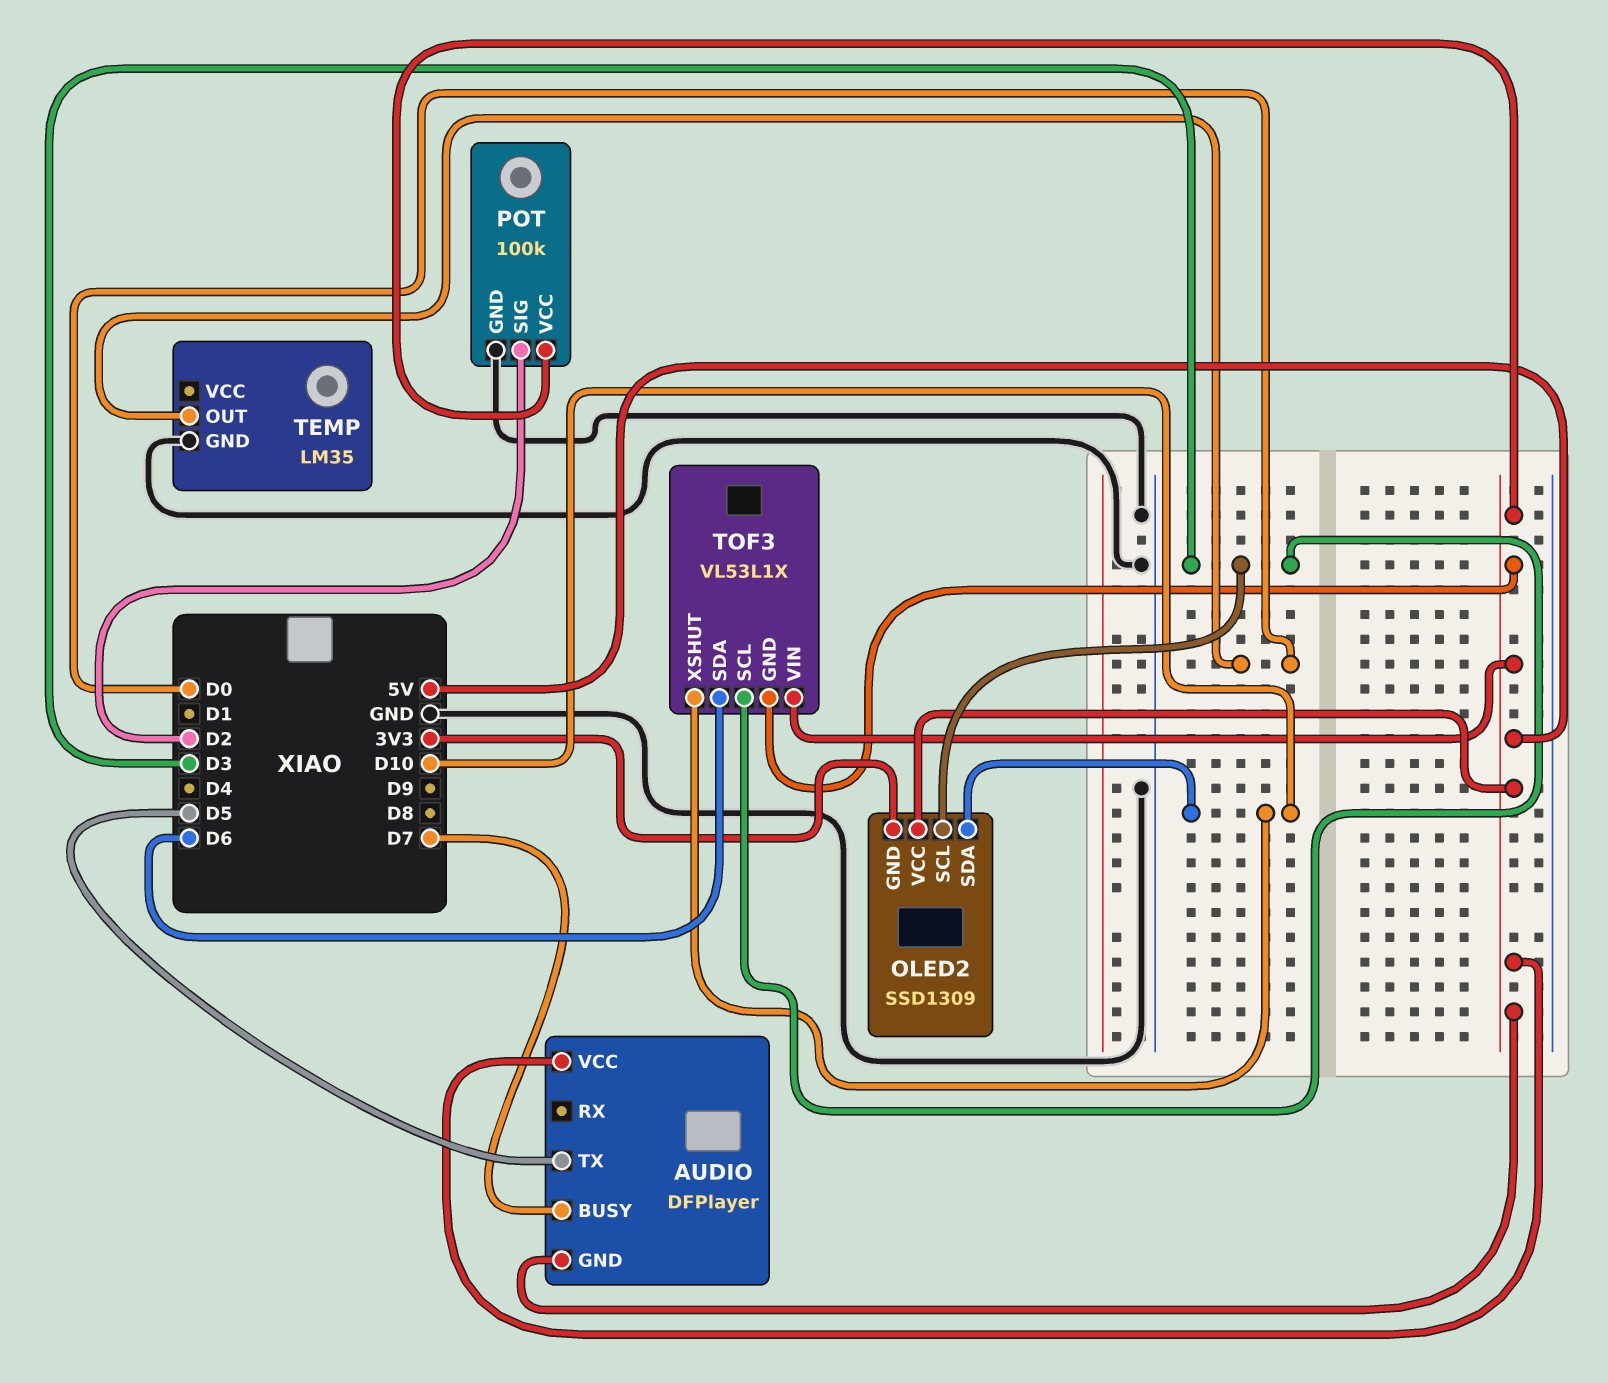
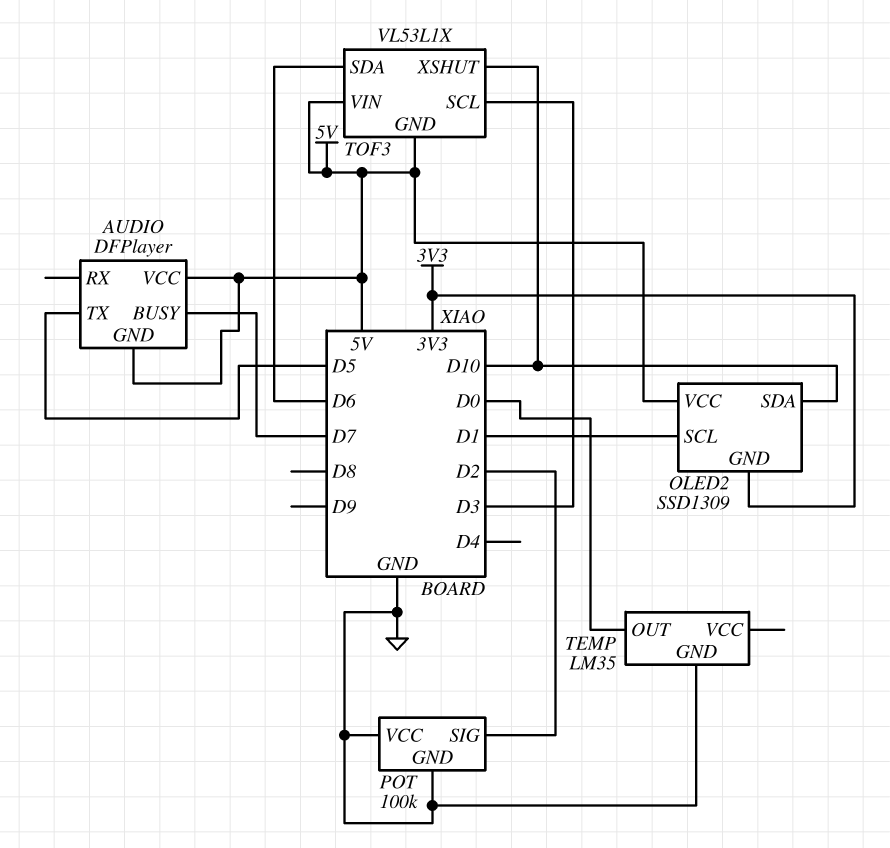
OLED2 pin SCL: D3 -> D1
POT pin VCC: 5V -> GND

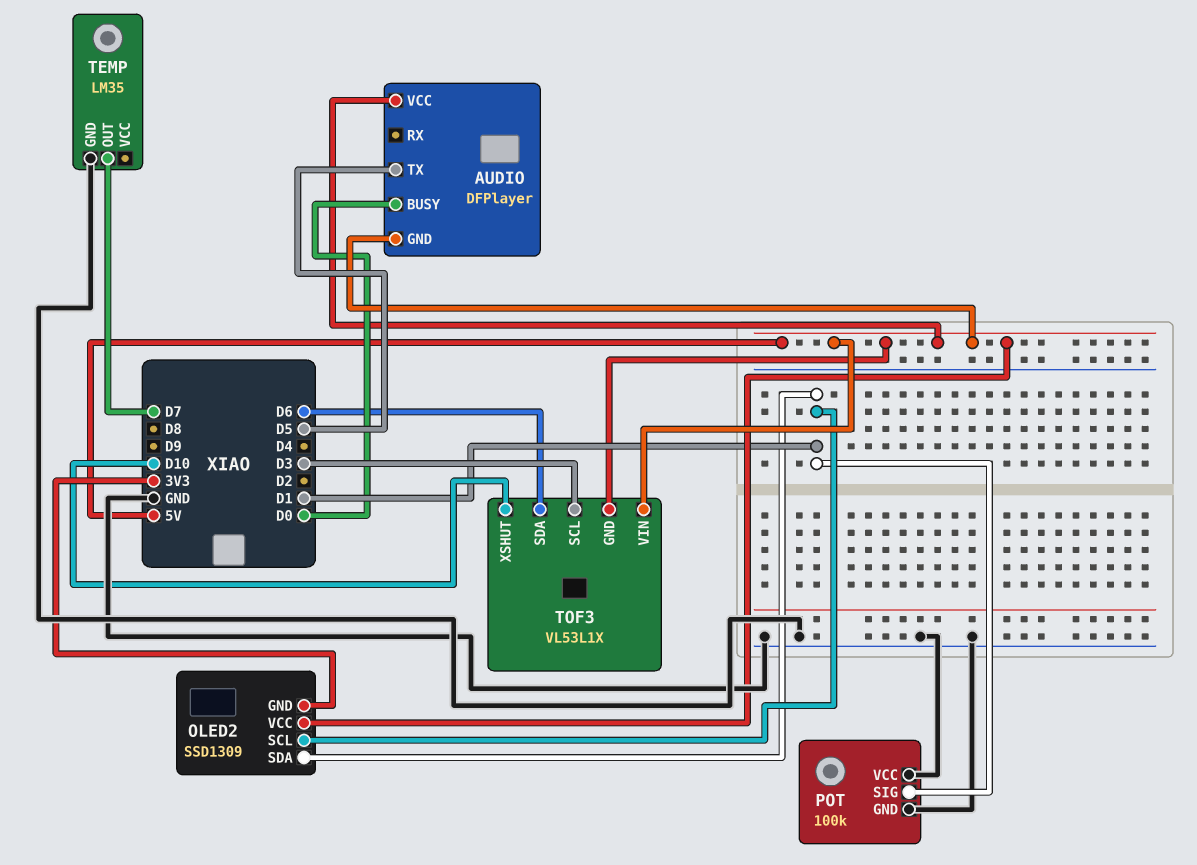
AUDIO pin BUSY: D7 -> D0
OLED2 pin SDA: D10 -> D1
POT pin SIG: D2 -> D1
TEMP pin OUT: D0 -> D7

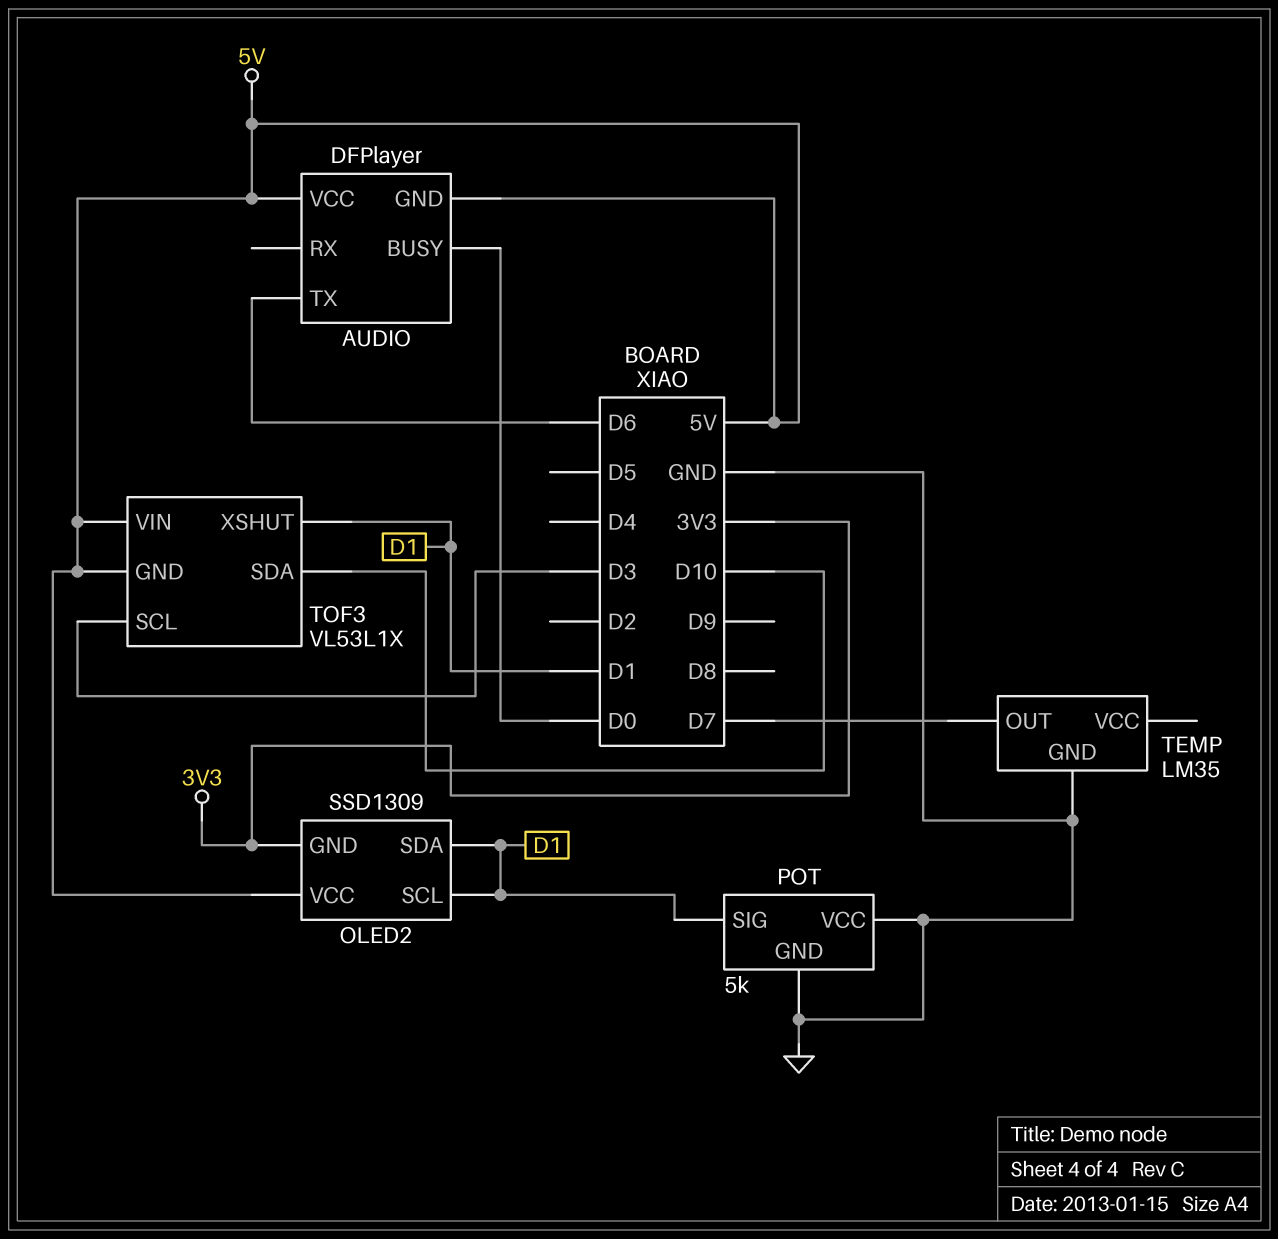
AUDIO pin TX: D5 -> D6
POT: 100k -> 5k
TOF3 pin SDA: D6 -> D10
TOF3 pin XSHUT: D10 -> D1

